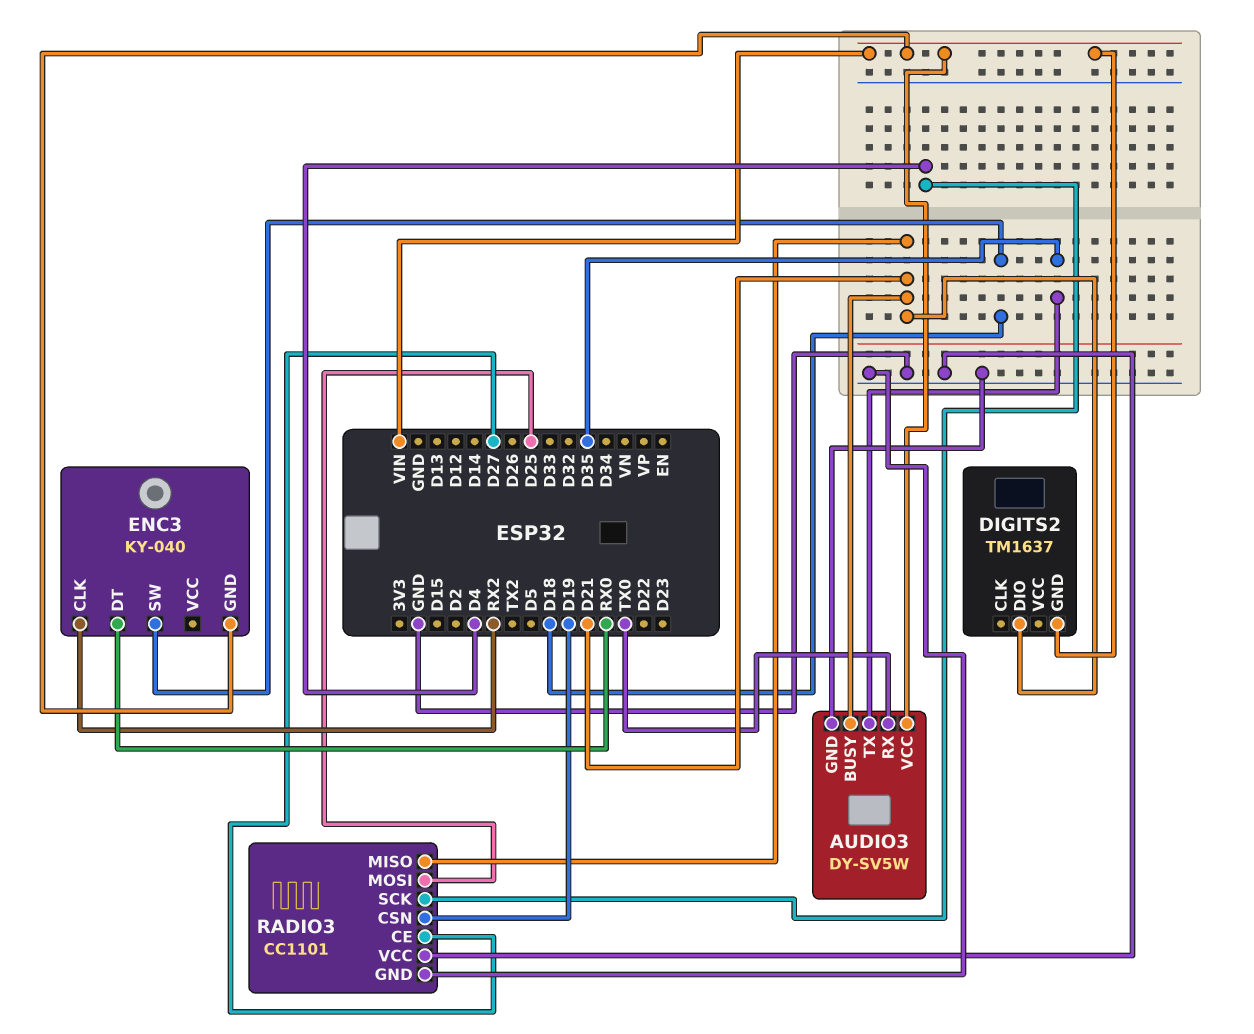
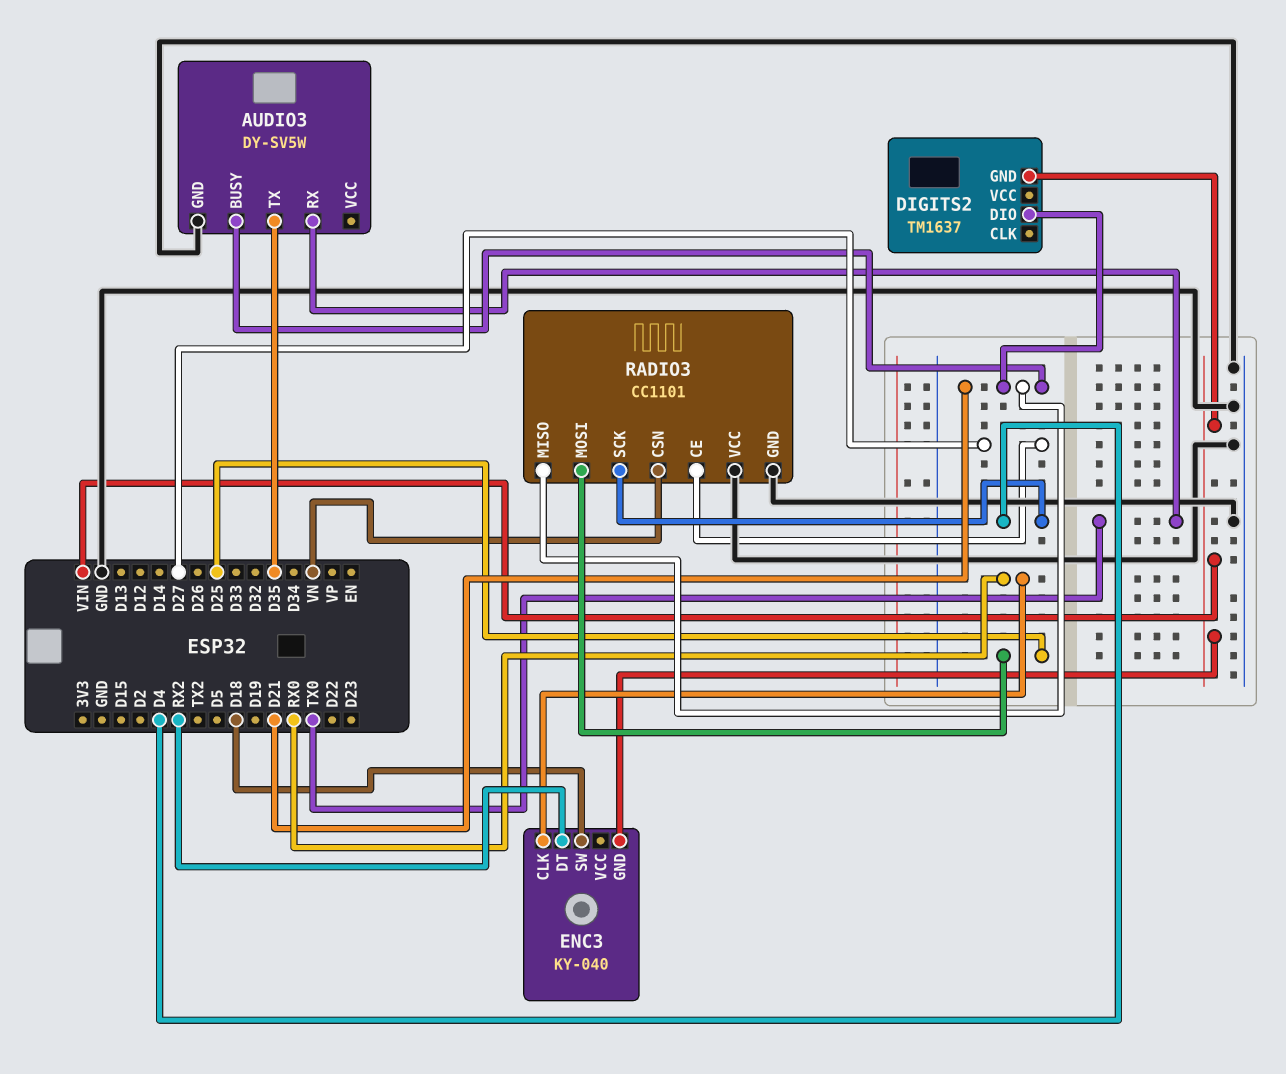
AUDIO3 pin VCC: VIN -> none
ENC3 pin CLK: RX2 -> RX0
ENC3 pin DT: RX0 -> RX2
RADIO3 pin CSN: D19 -> VN

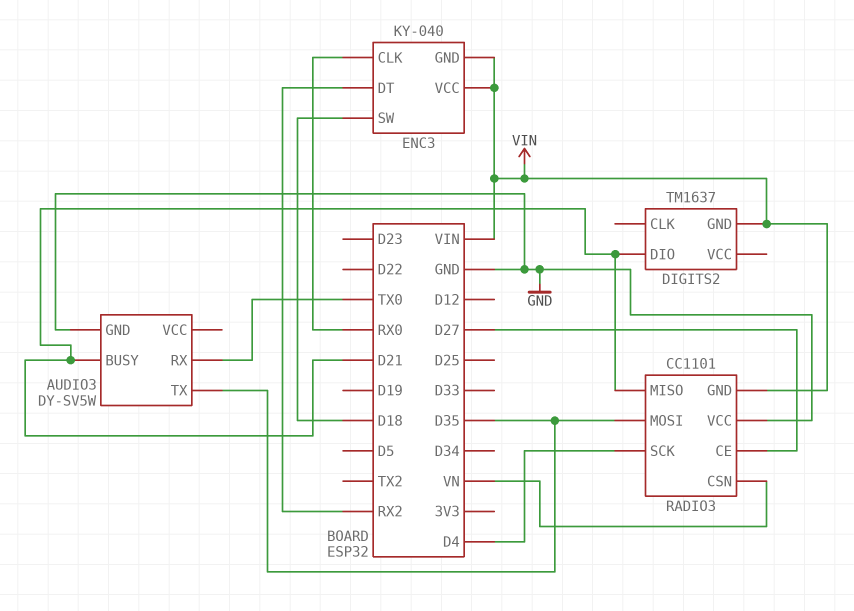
ENC3 pin VCC: none -> VIN
RADIO3 pin GND: GND -> VIN
RADIO3 pin MOSI: D25 -> D35

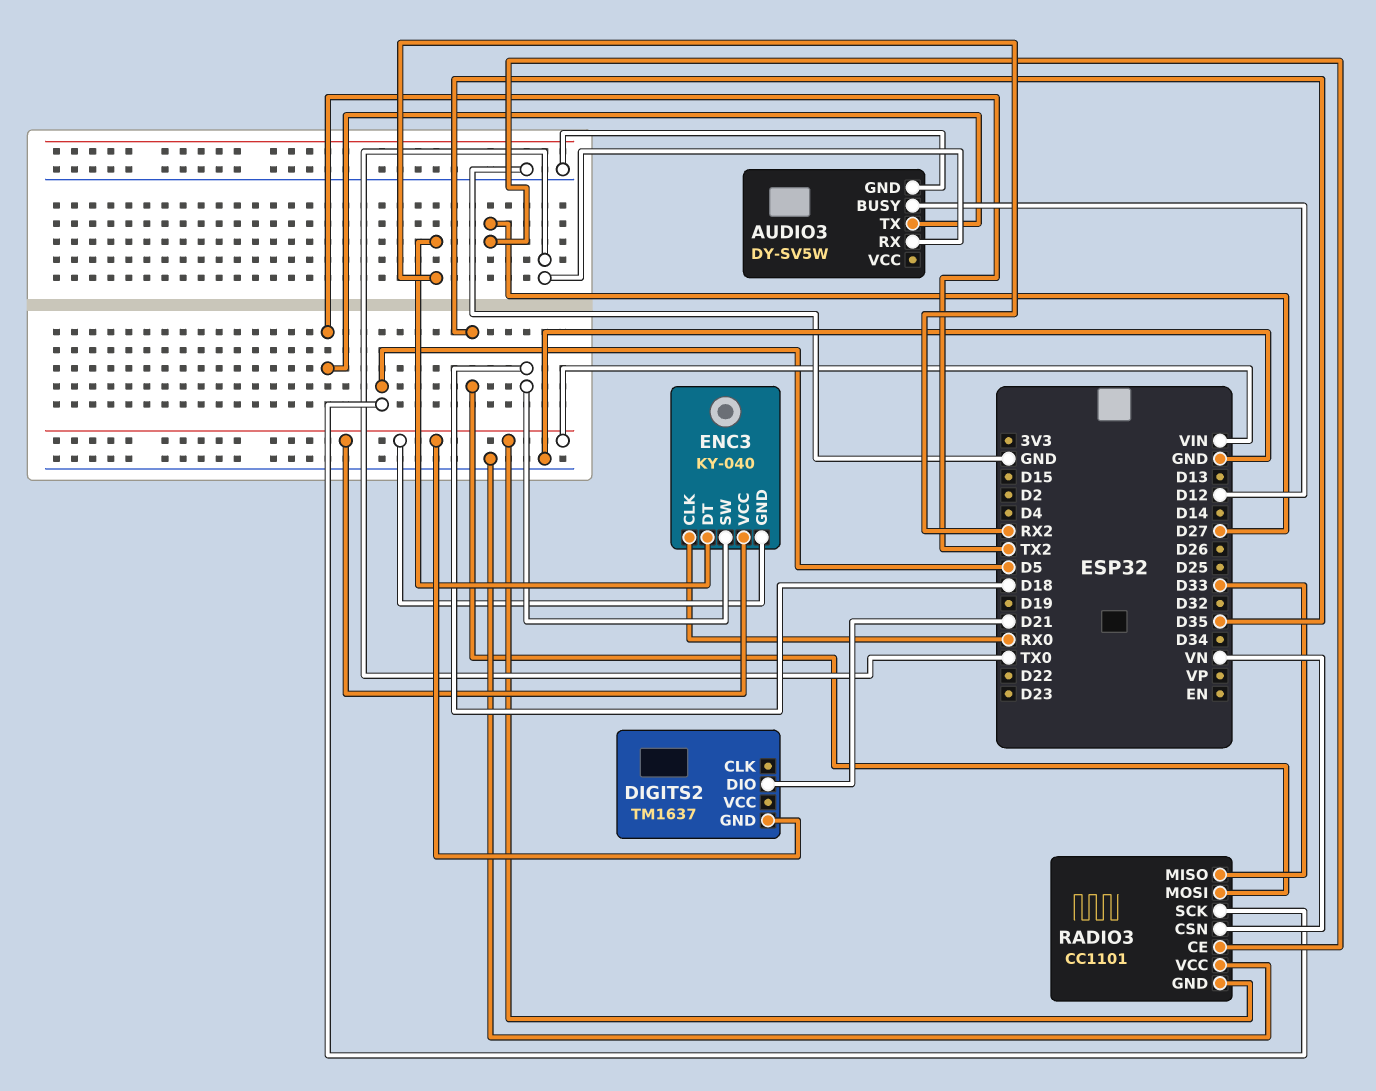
AUDIO3 pin BUSY: D21 -> D12
AUDIO3 pin TX: D35 -> TX2
RADIO3 pin MISO: D21 -> D33
RADIO3 pin SCK: D4 -> D5

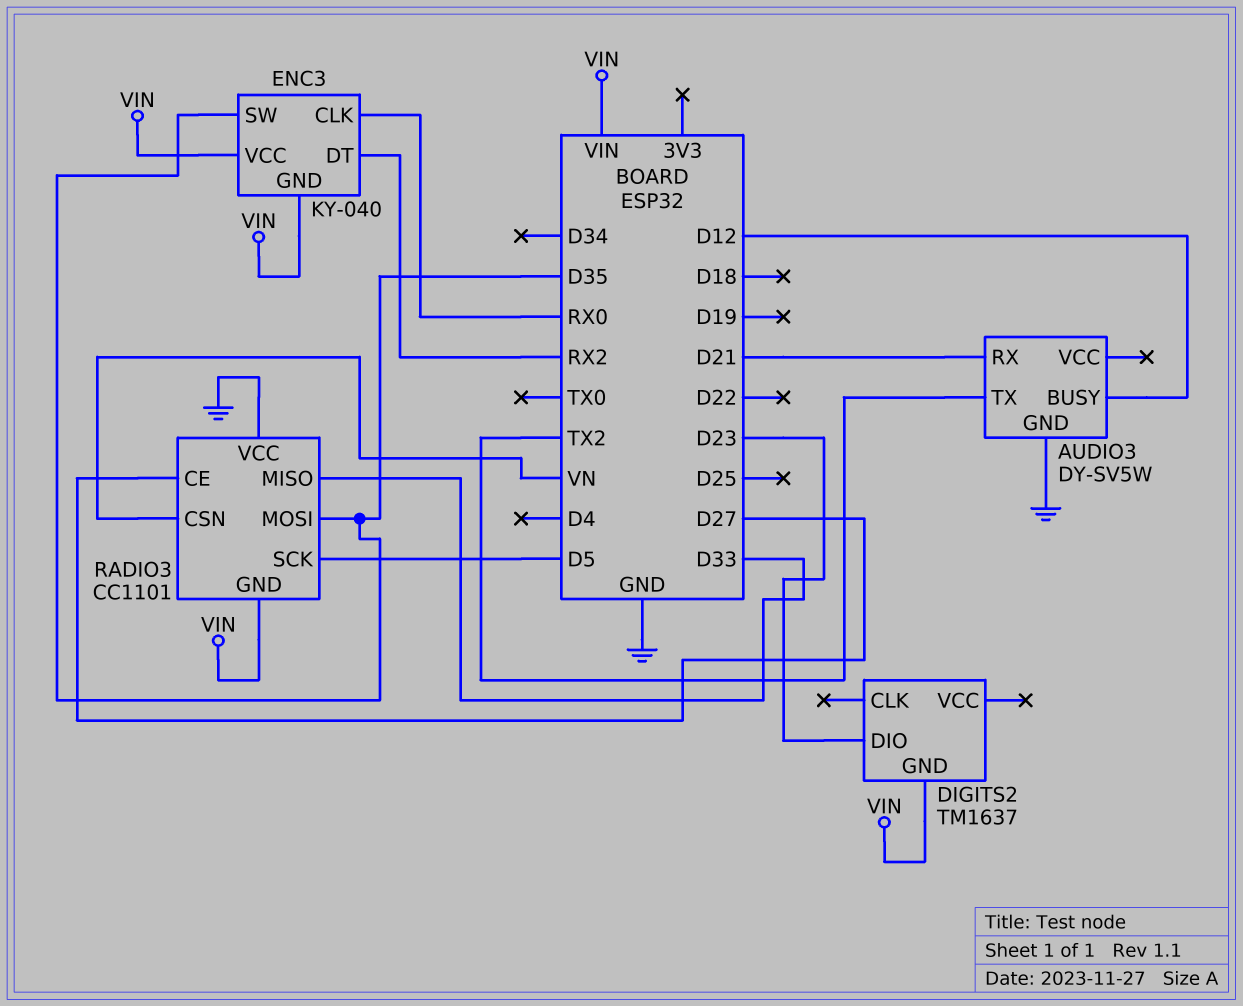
AUDIO3 pin RX: TX0 -> D21
DIGITS2 pin DIO: D21 -> D23
ENC3 pin SW: D18 -> D35

